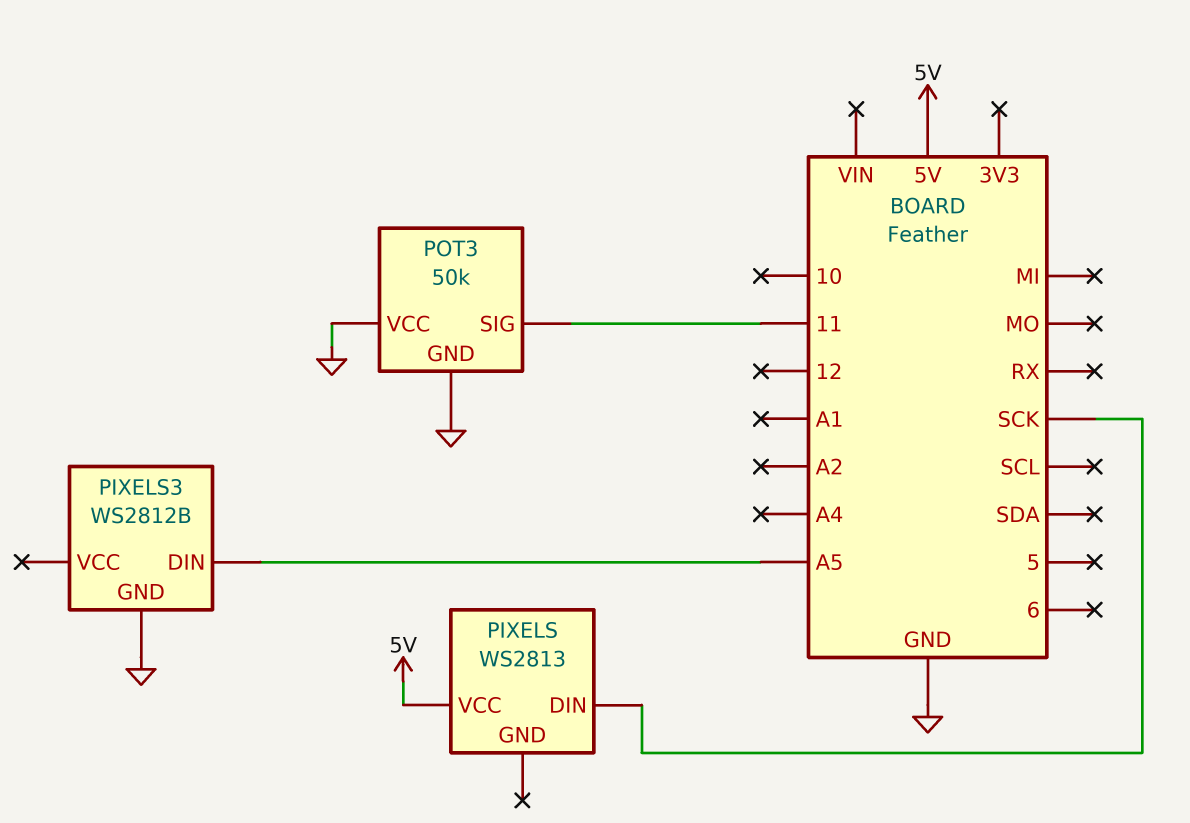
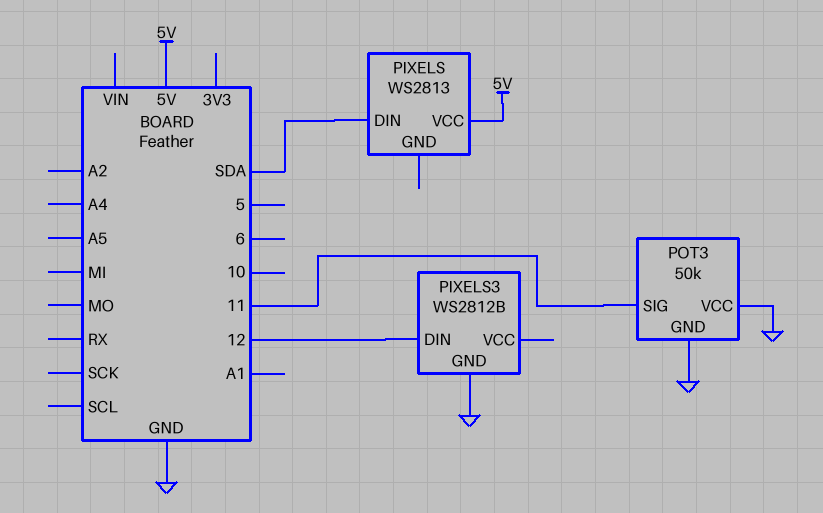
PIXELS pin DIN: SCK -> SDA
PIXELS3 pin DIN: A5 -> 12

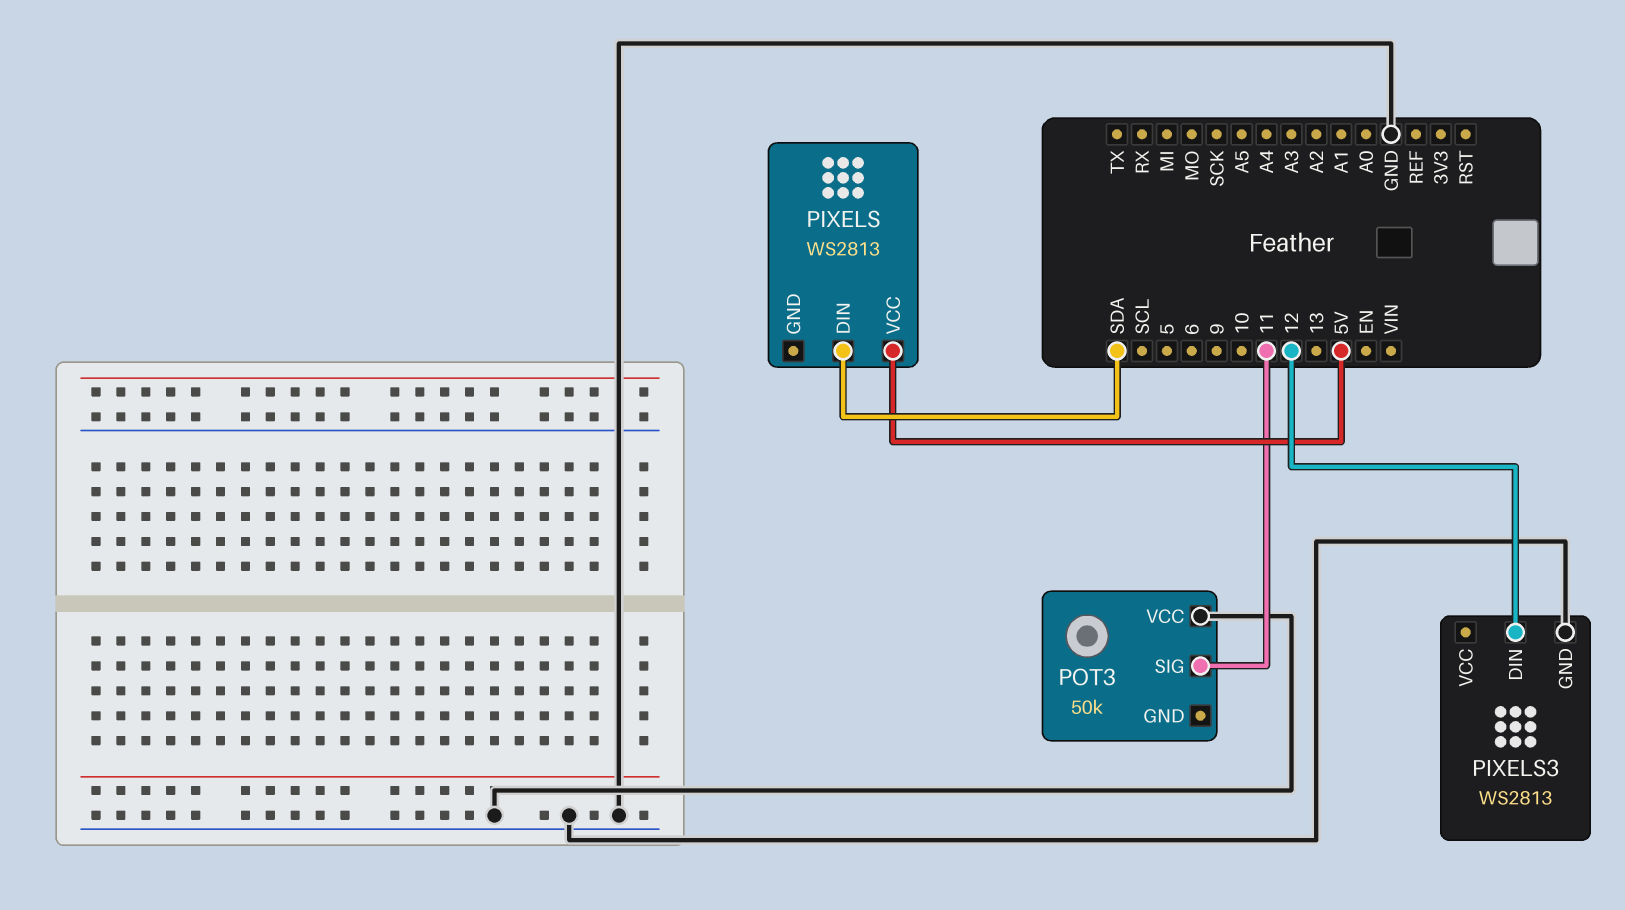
PIXELS3: WS2812B -> WS2813
POT3 pin GND: GND -> none

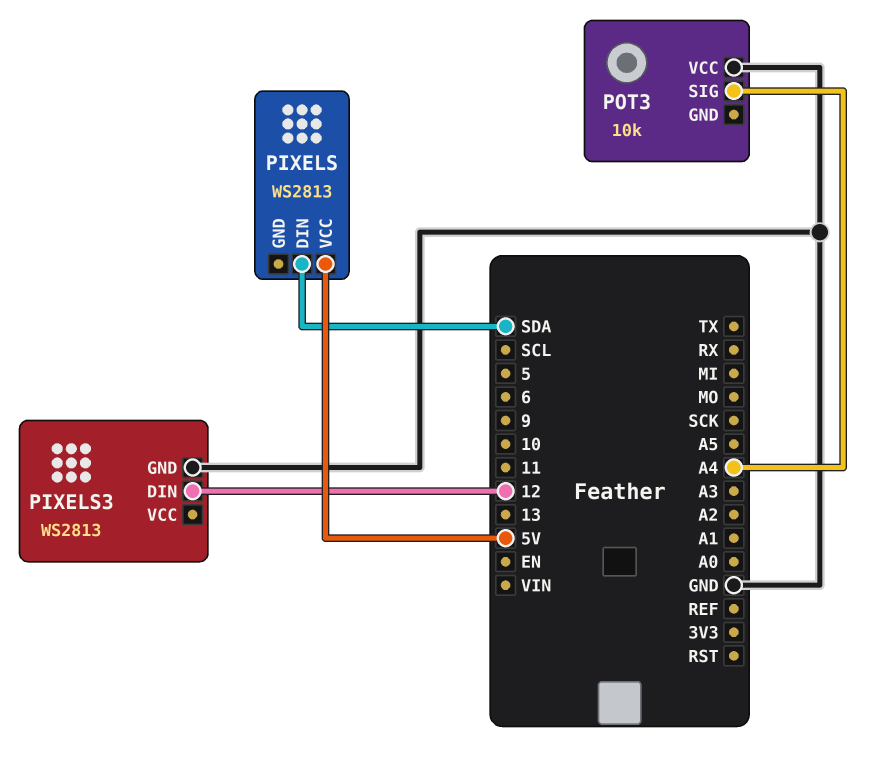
POT3: 50k -> 10k
POT3 pin SIG: 11 -> A4

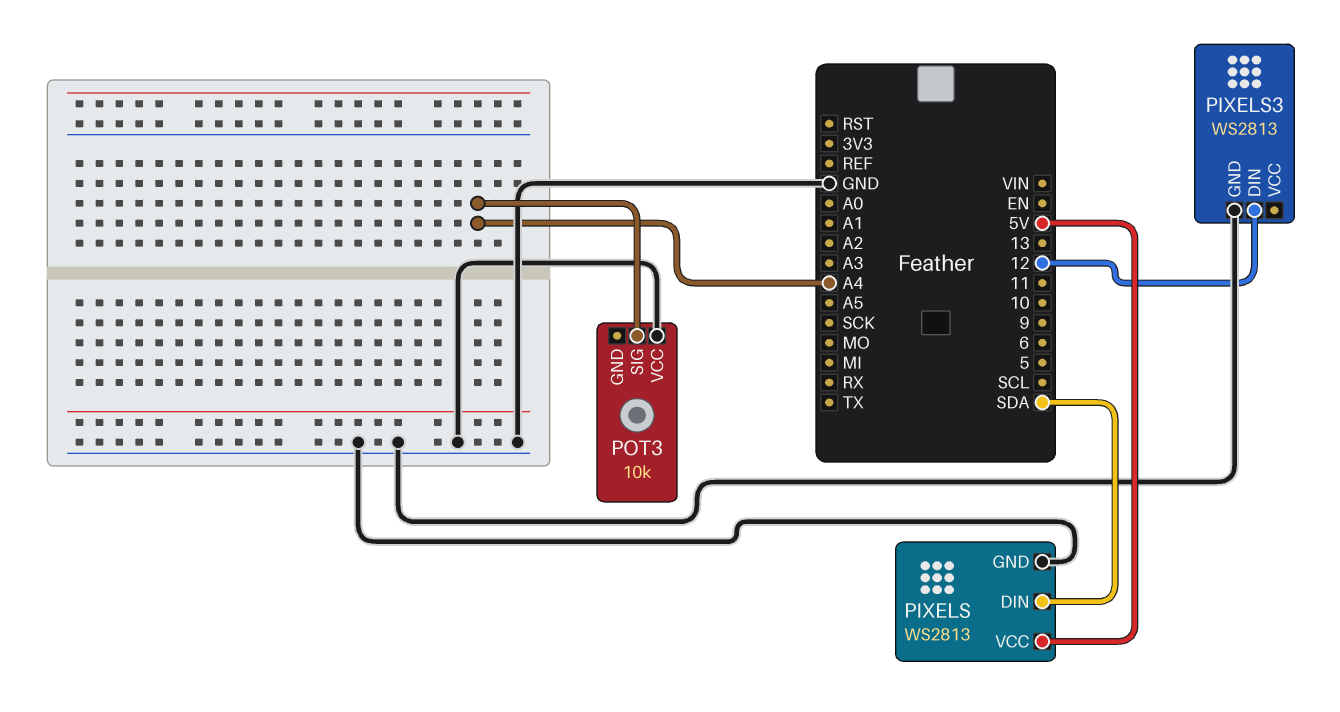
PIXELS pin GND: none -> GND

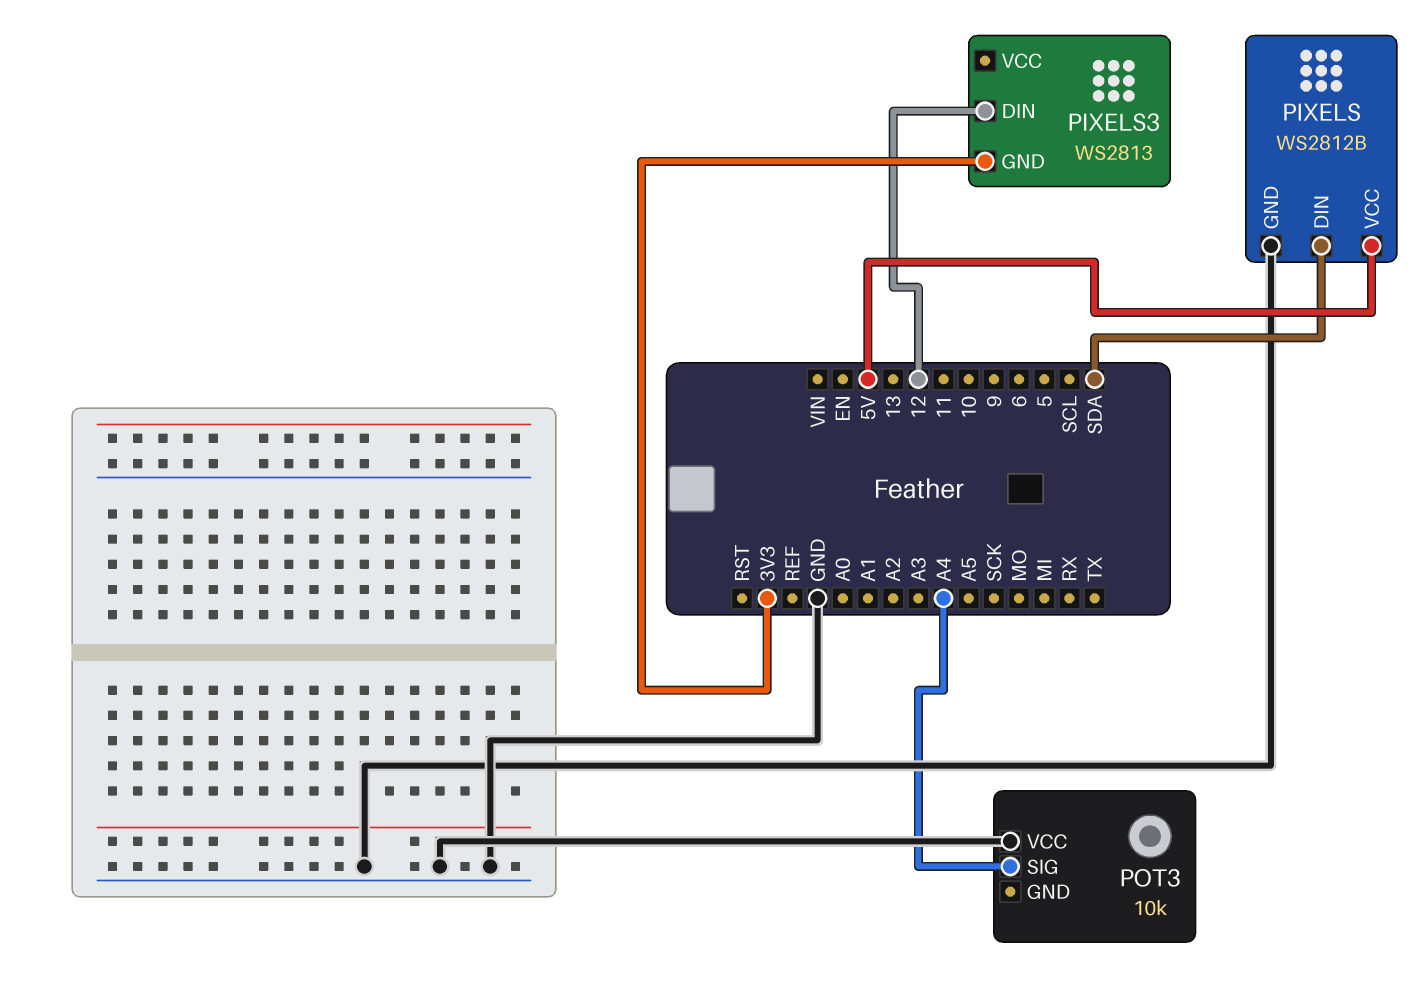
PIXELS: WS2813 -> WS2812B
PIXELS3 pin GND: GND -> 3V3

